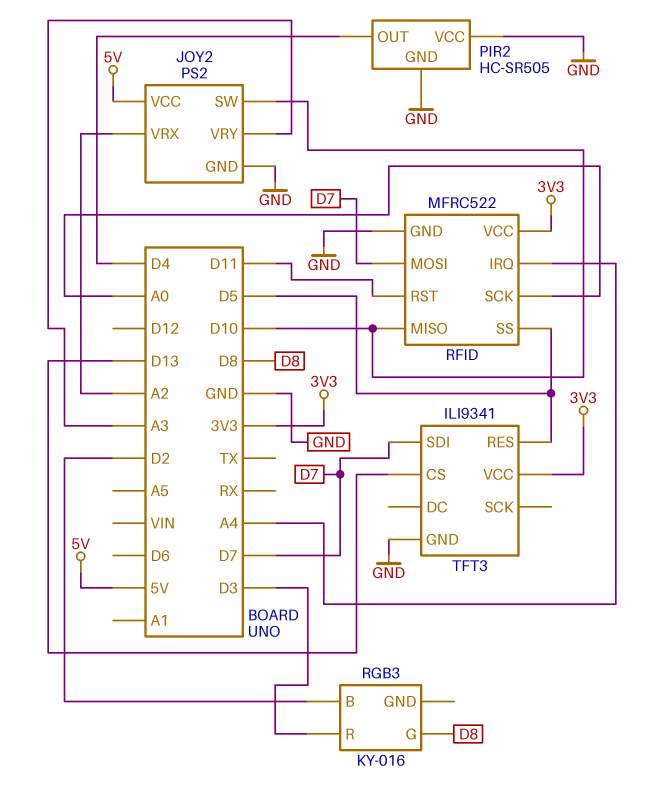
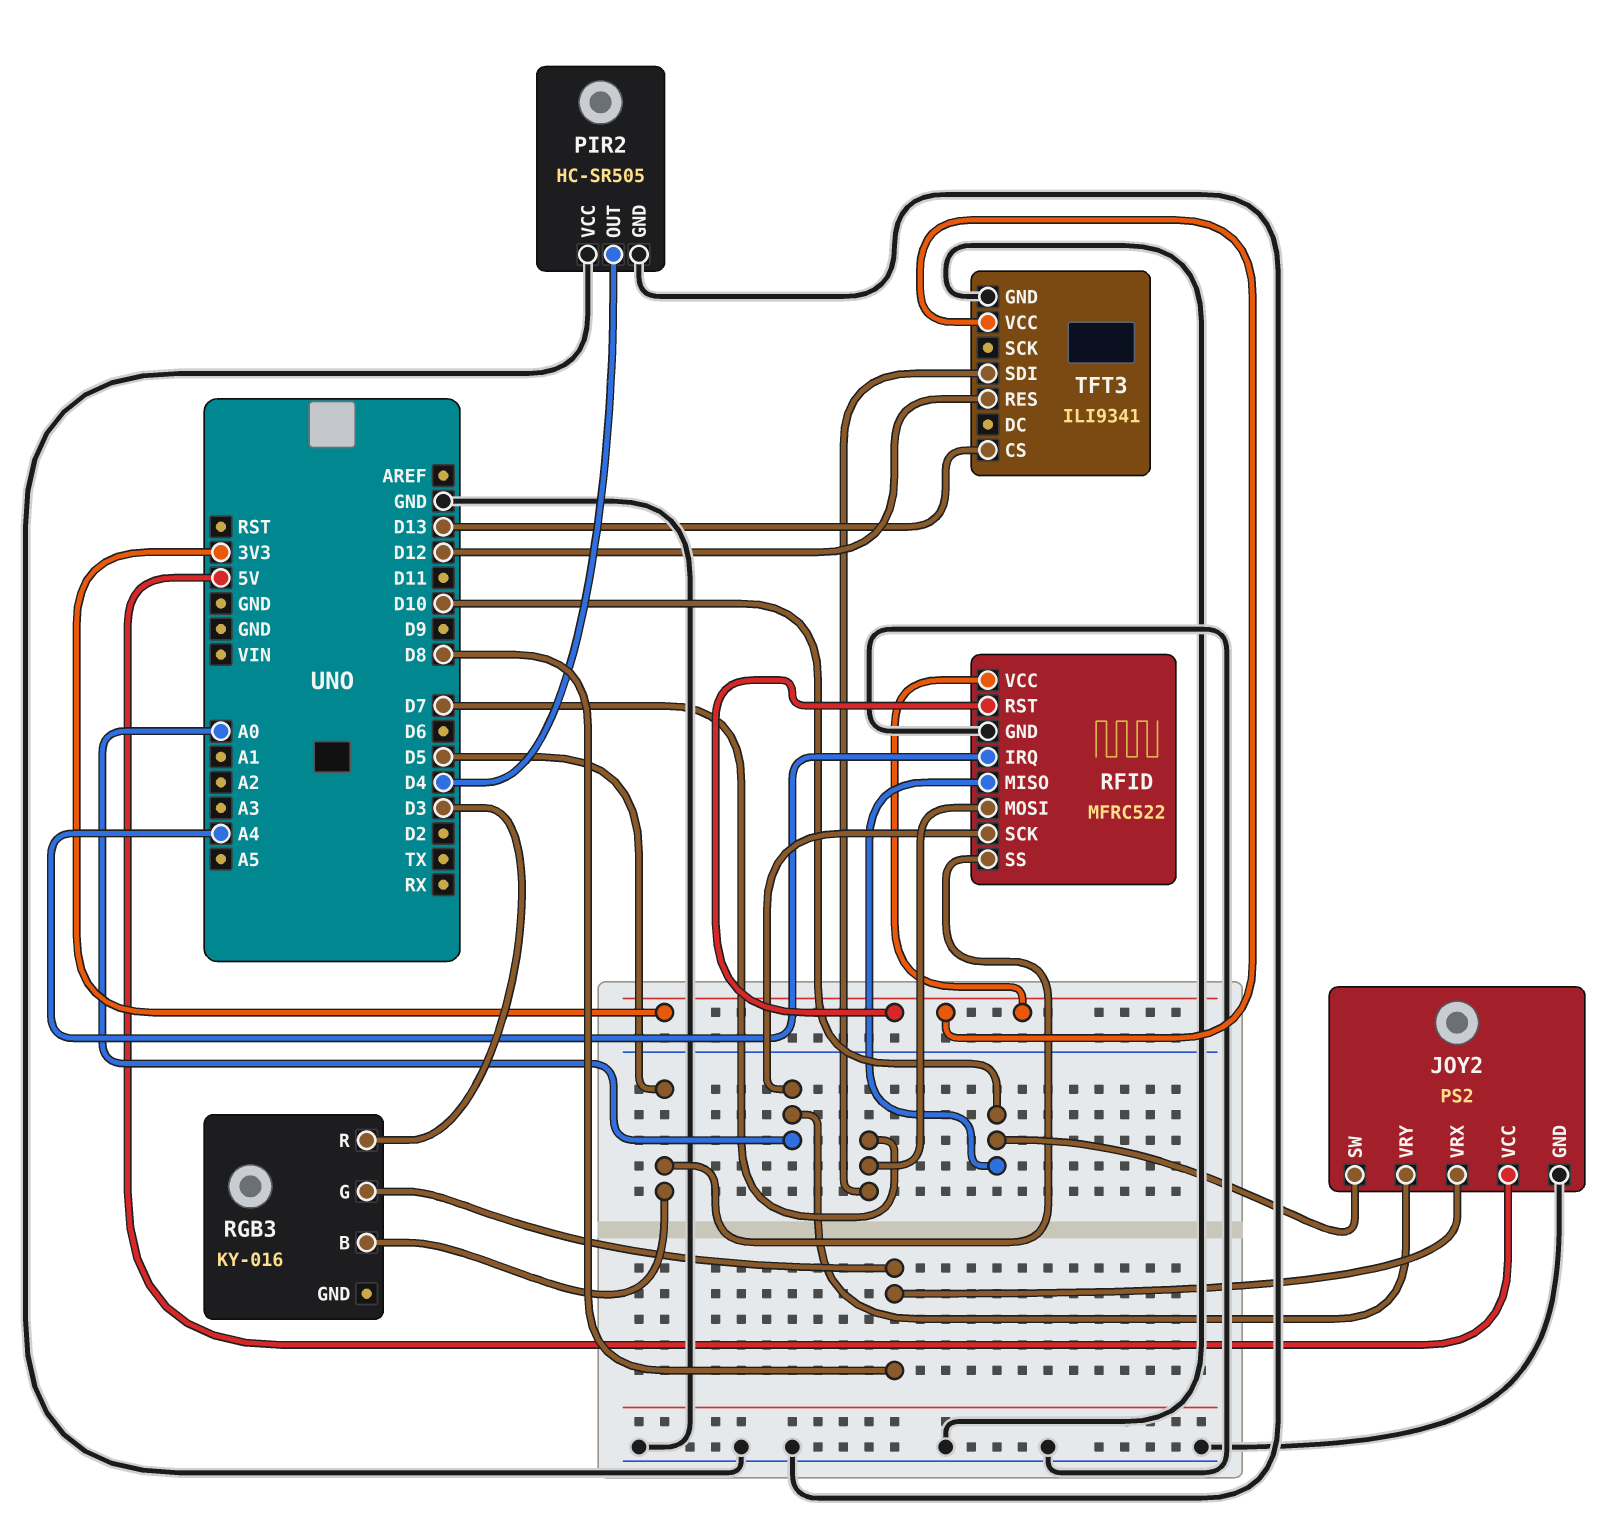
JOY2 pin VRX: A2 -> D8
JOY2 pin VRY: A3 -> A0
RFID pin RST: D11 -> 3V3
RGB3 pin B: D2 -> D5
TFT3 pin RES: D5 -> D12

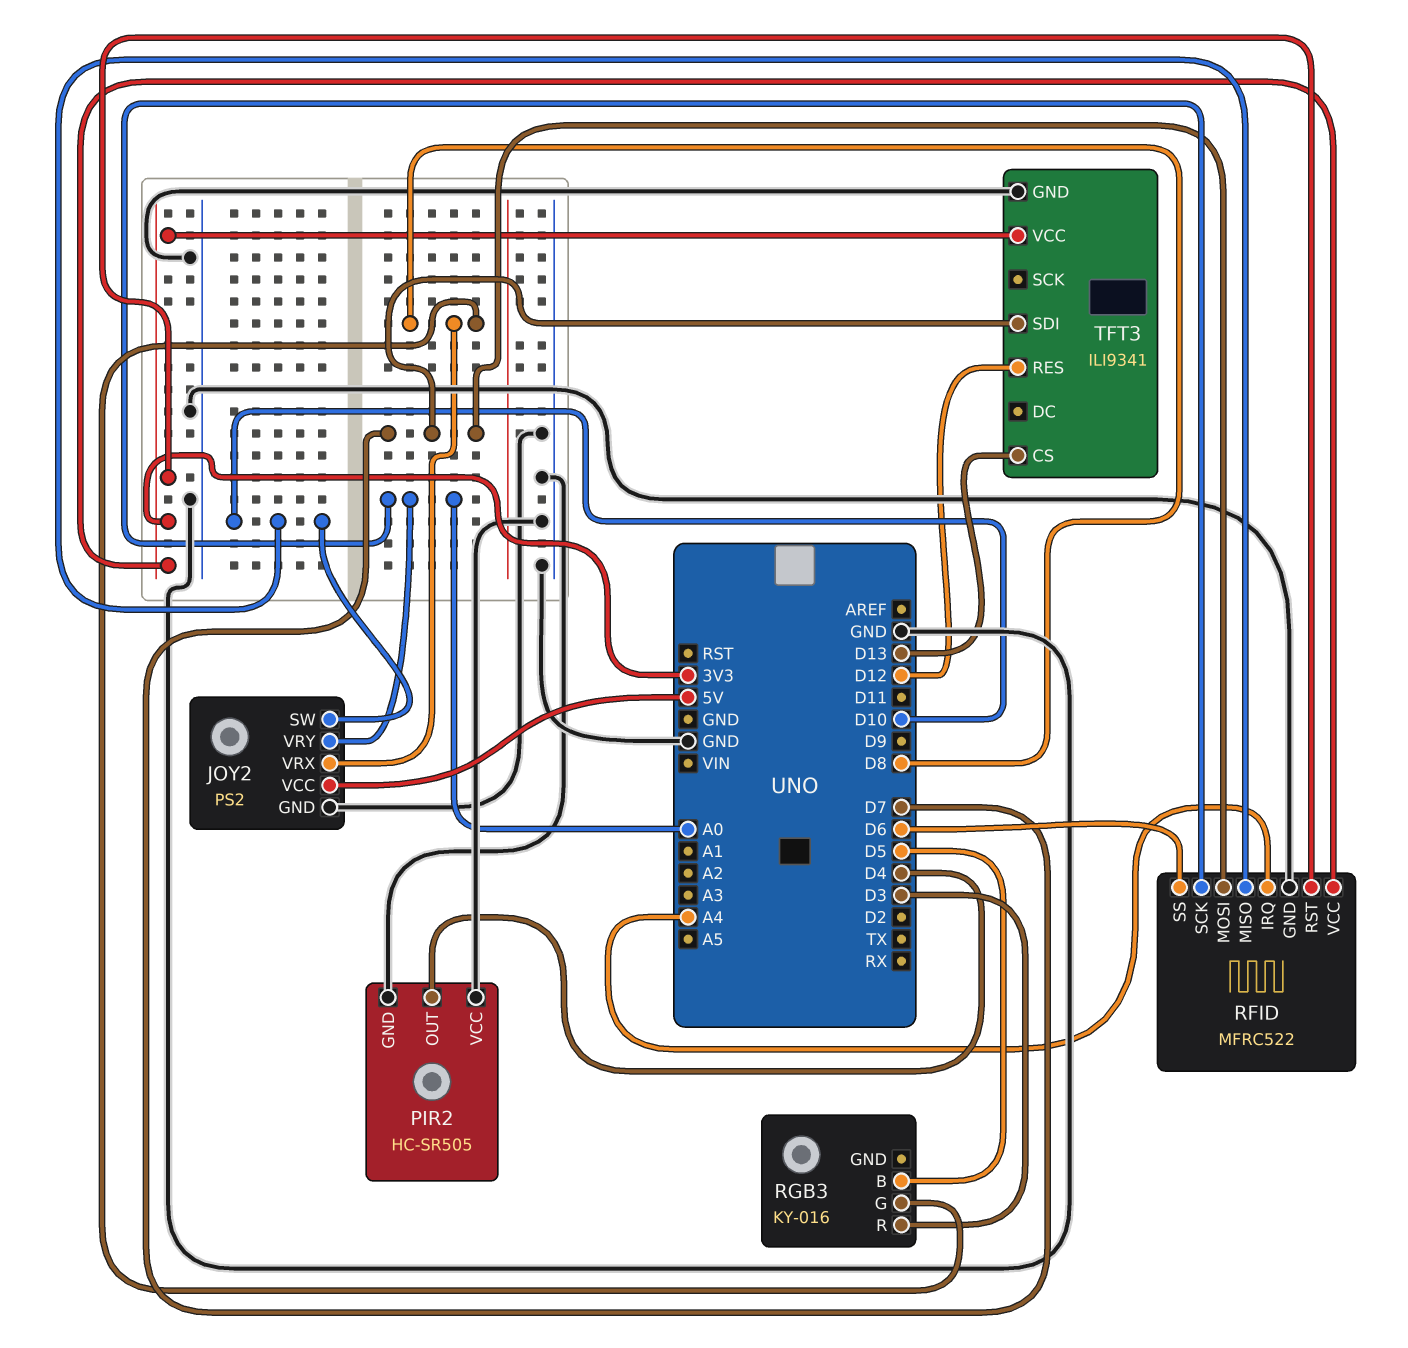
RFID pin SS: D5 -> D6

